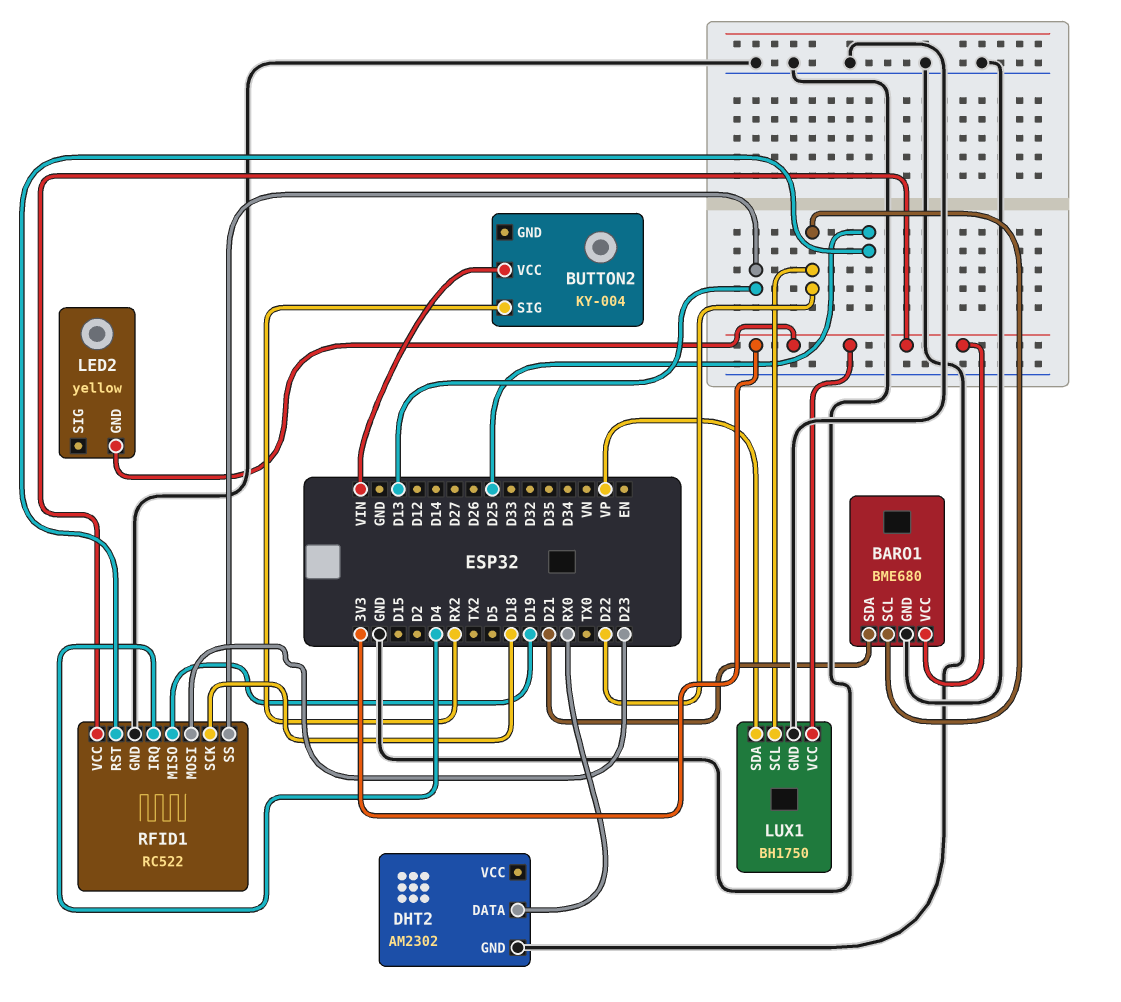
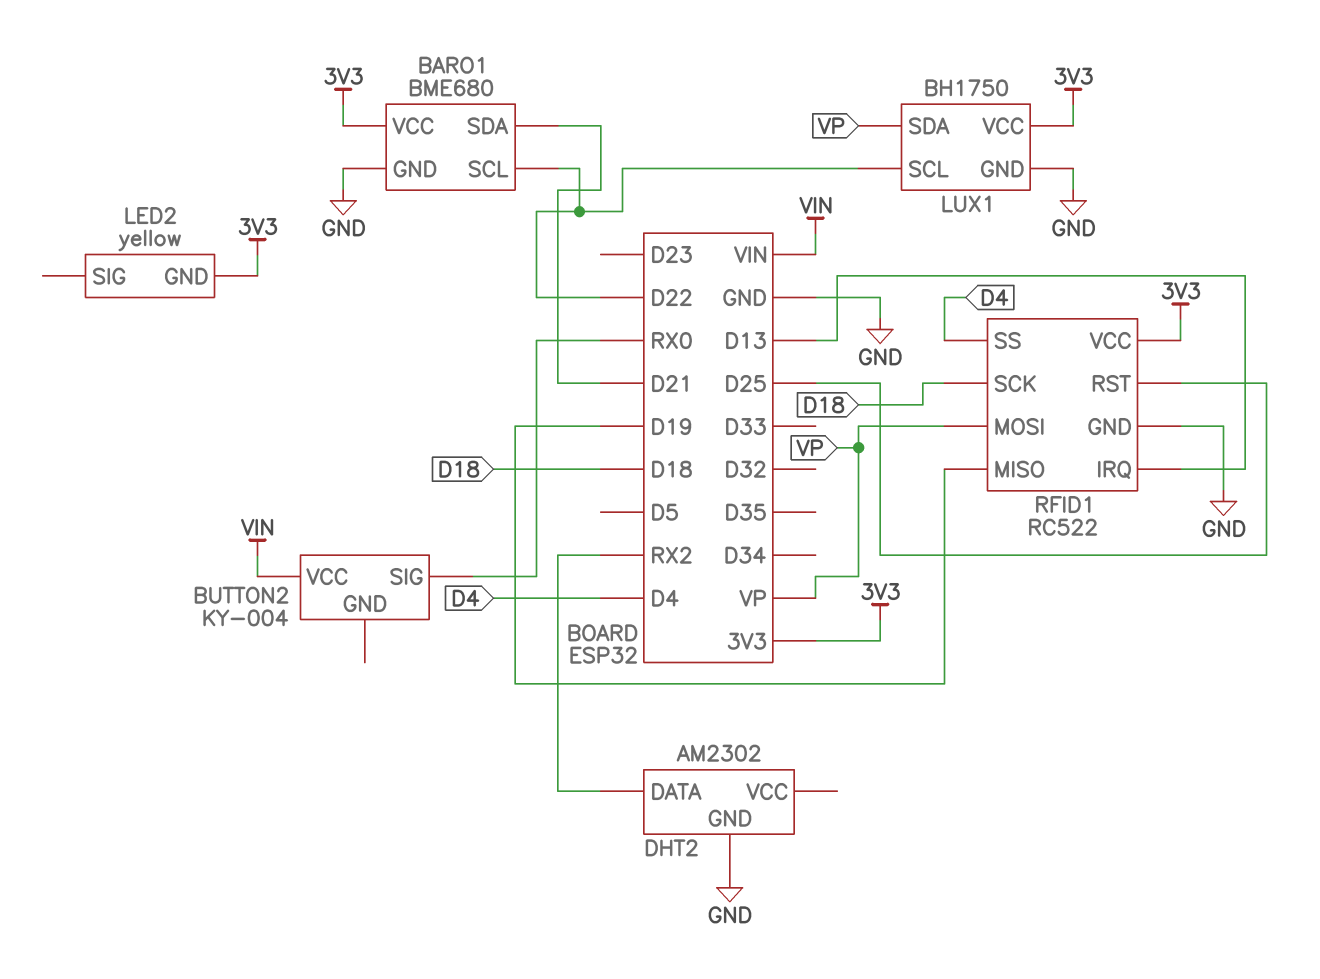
BUTTON2 pin SIG: RX2 -> RX0
DHT2 pin DATA: RX0 -> RX2
RFID1 pin IRQ: D4 -> D13
RFID1 pin MOSI: D23 -> VP
RFID1 pin SS: D13 -> D4

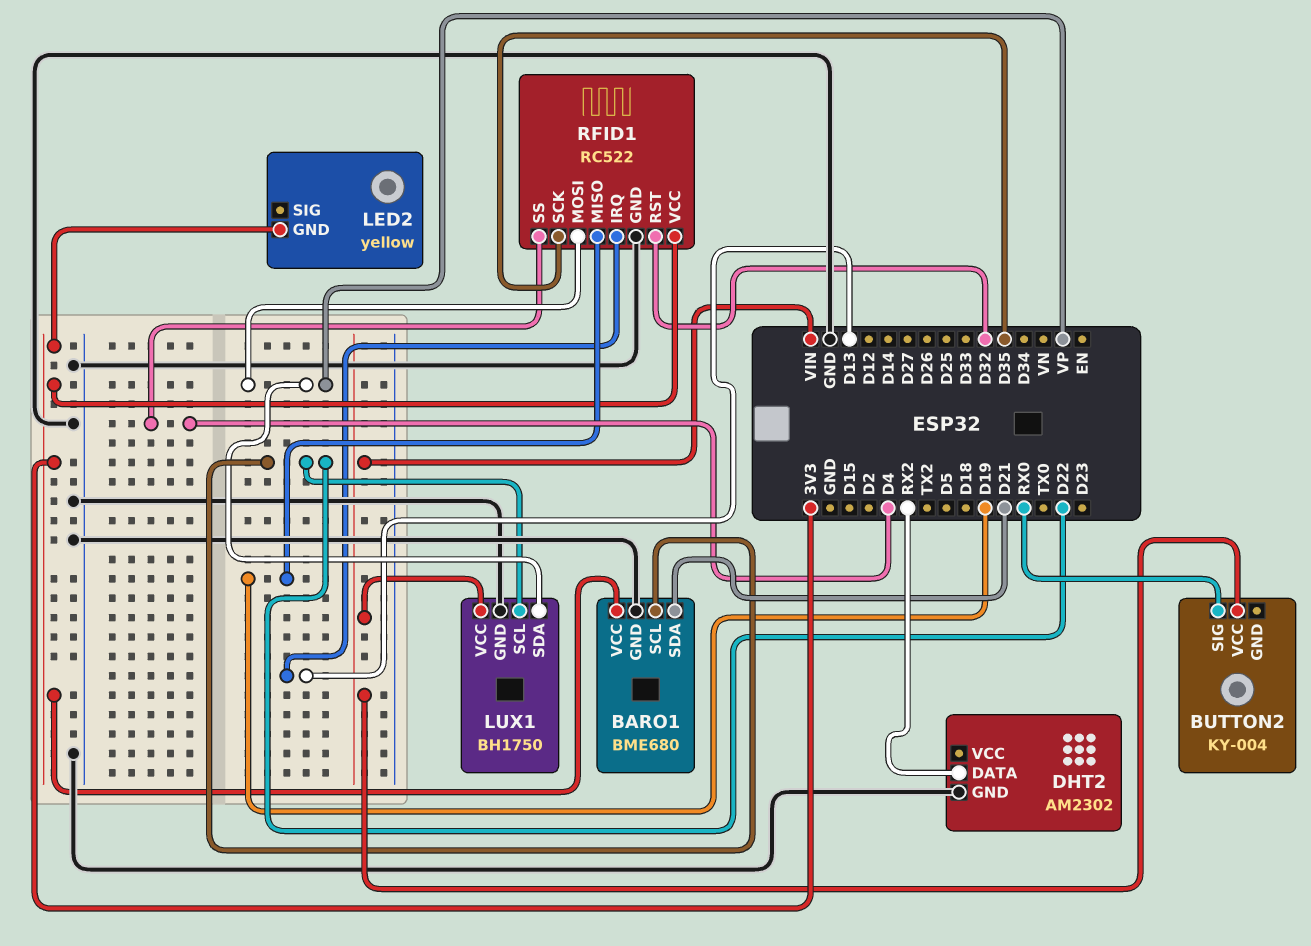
LUX1 pin VCC: 3V3 -> VIN
RFID1 pin RST: D25 -> D32
RFID1 pin SCK: D18 -> D35

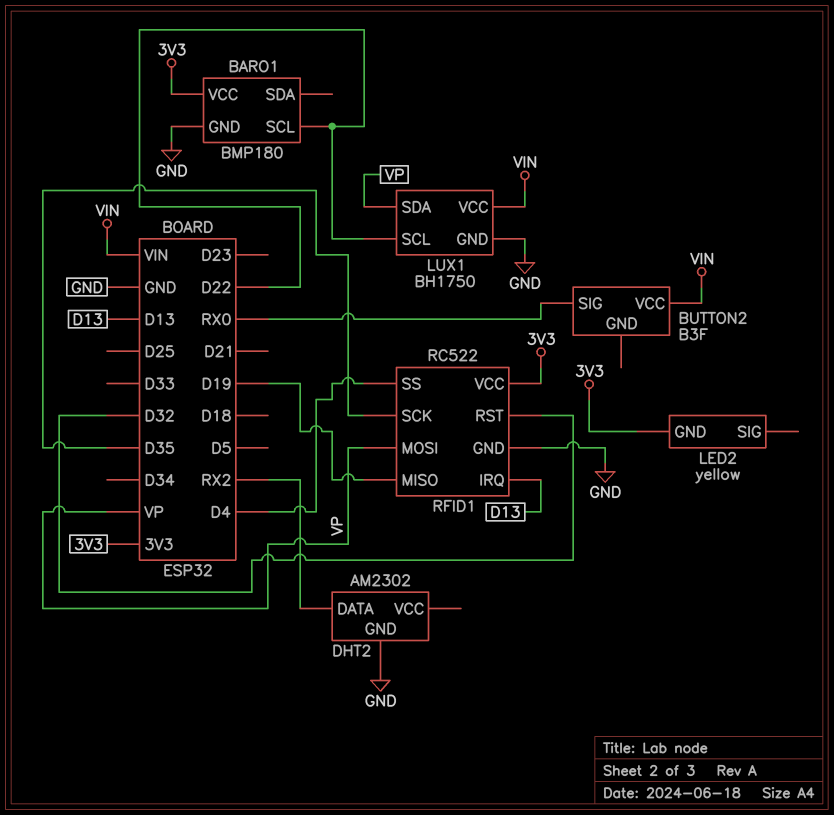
BARO1: BME680 -> BMP180
BARO1 pin SDA: D21 -> none
BUTTON2: KY-004 -> B3F

